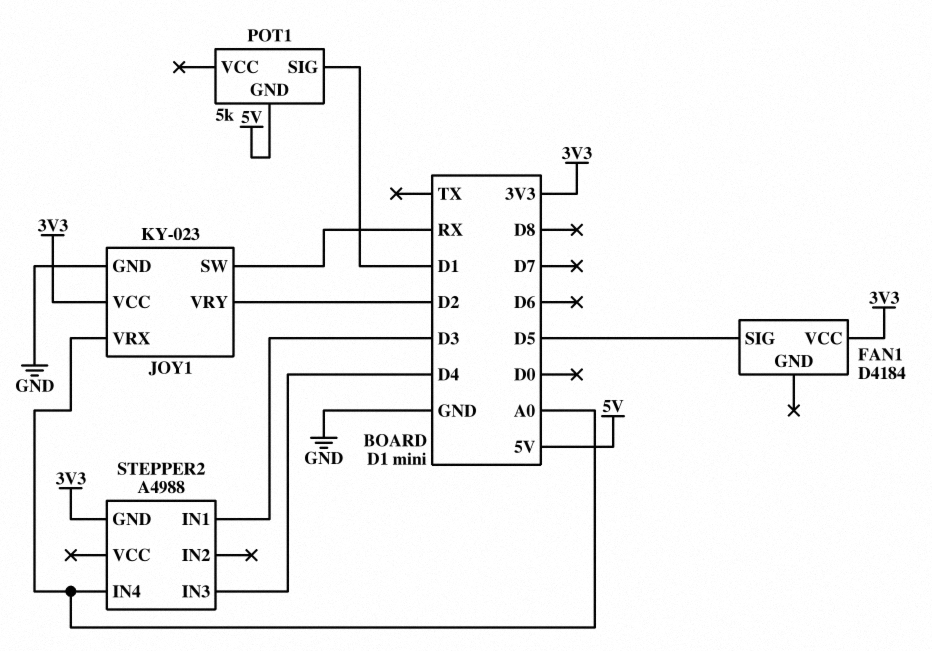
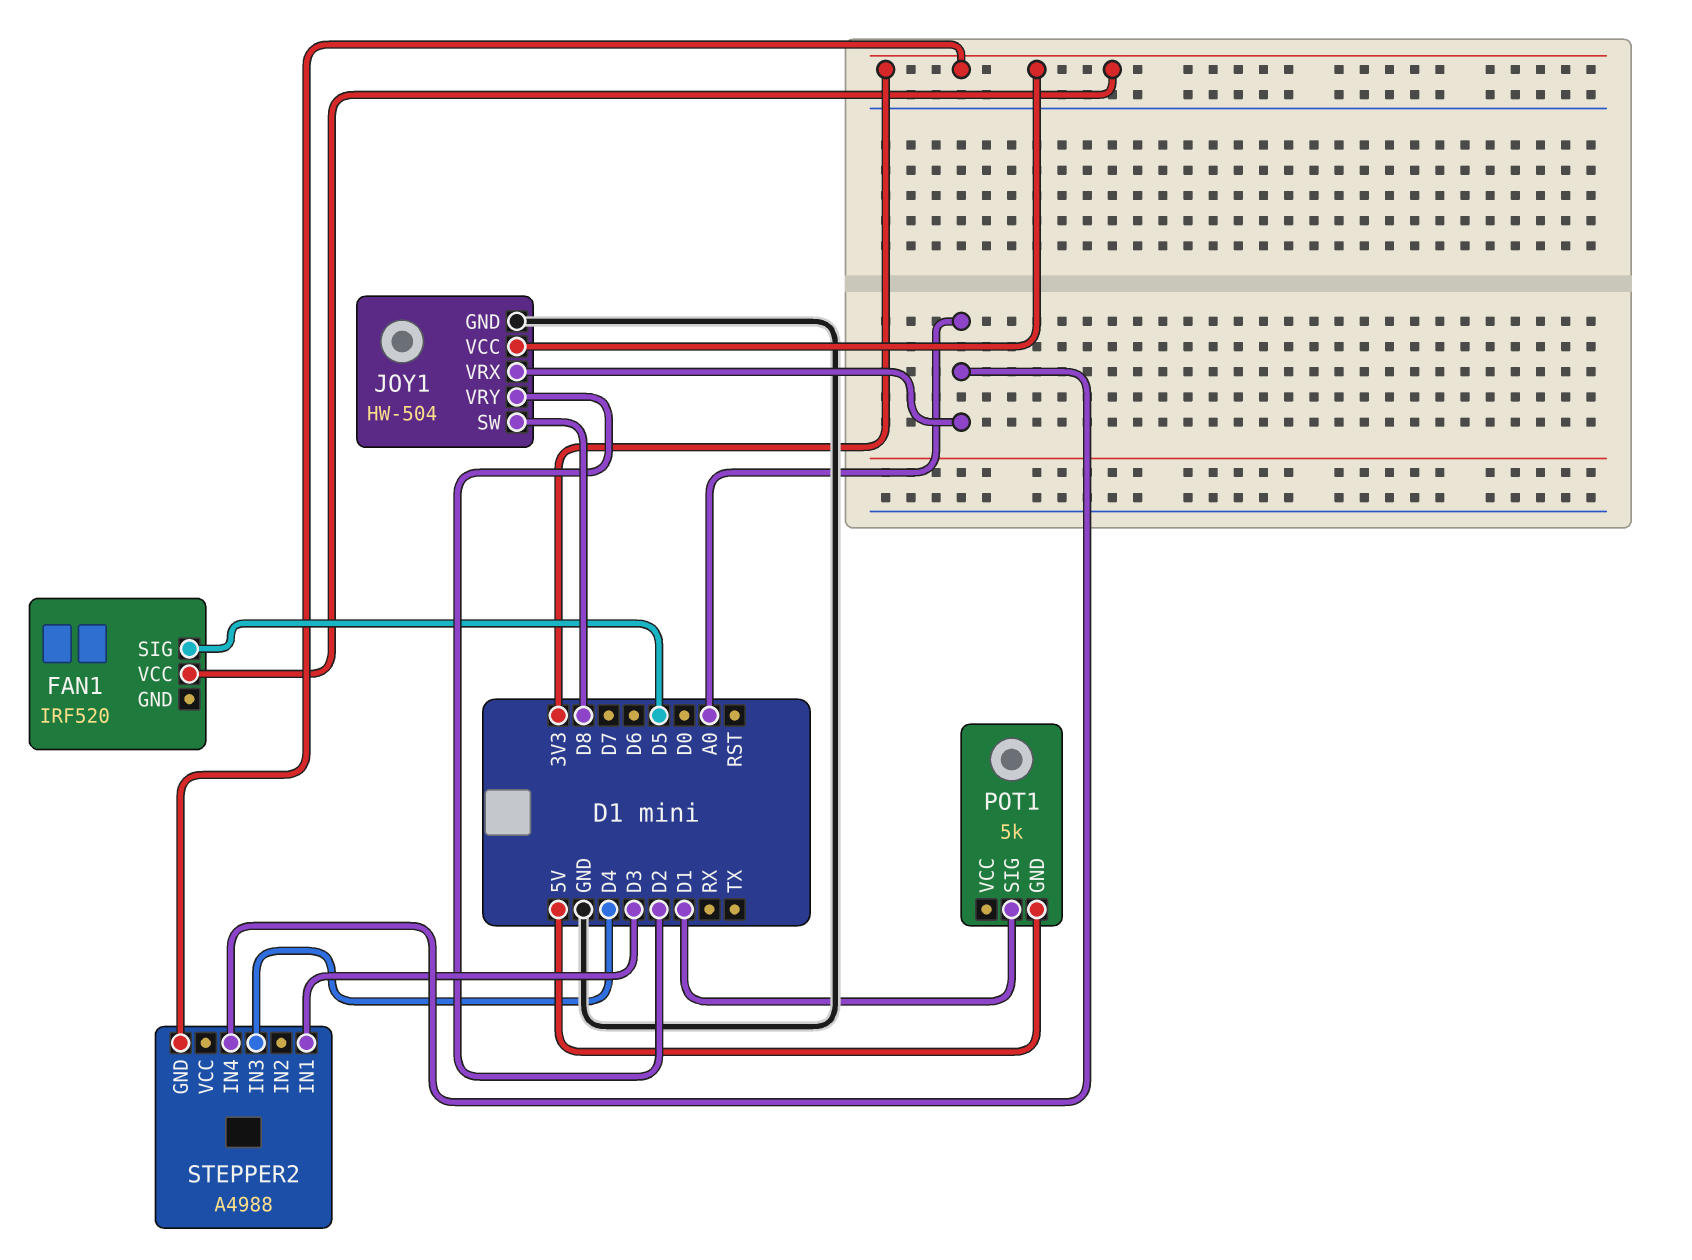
FAN1: D4184 -> IRF520
JOY1: KY-023 -> HW-504
JOY1 pin SW: RX -> D8

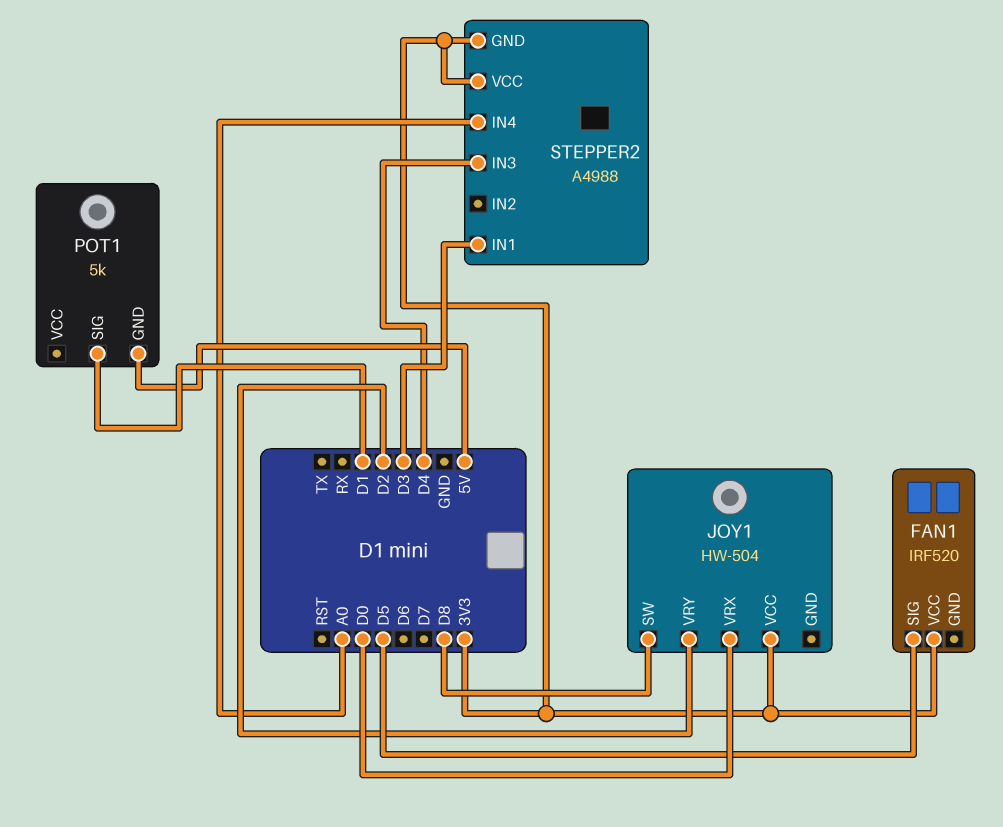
JOY1 pin GND: GND -> none
JOY1 pin VRX: A0 -> D0
STEPPER2 pin VCC: none -> 3V3

